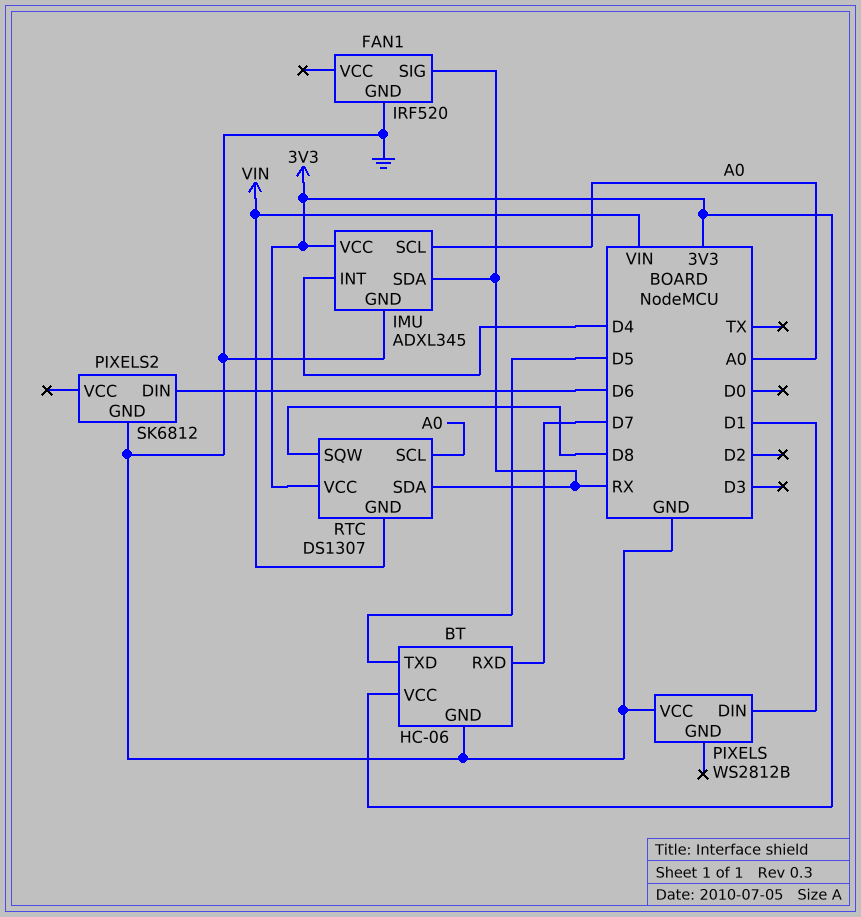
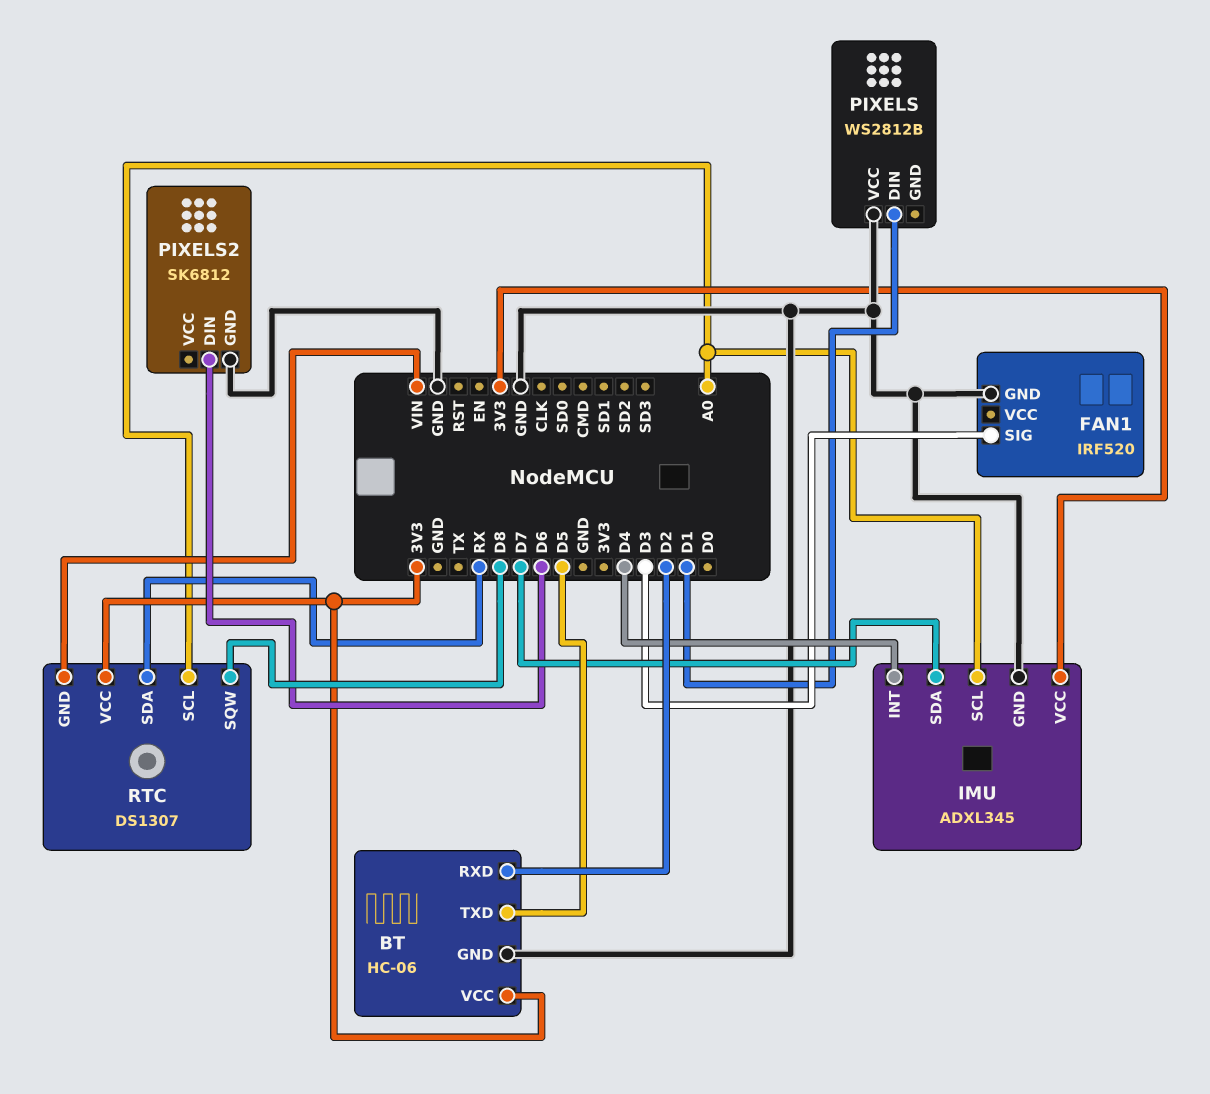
BT pin RXD: D7 -> D2
FAN1 pin SIG: RX -> D3
IMU pin SDA: RX -> D7

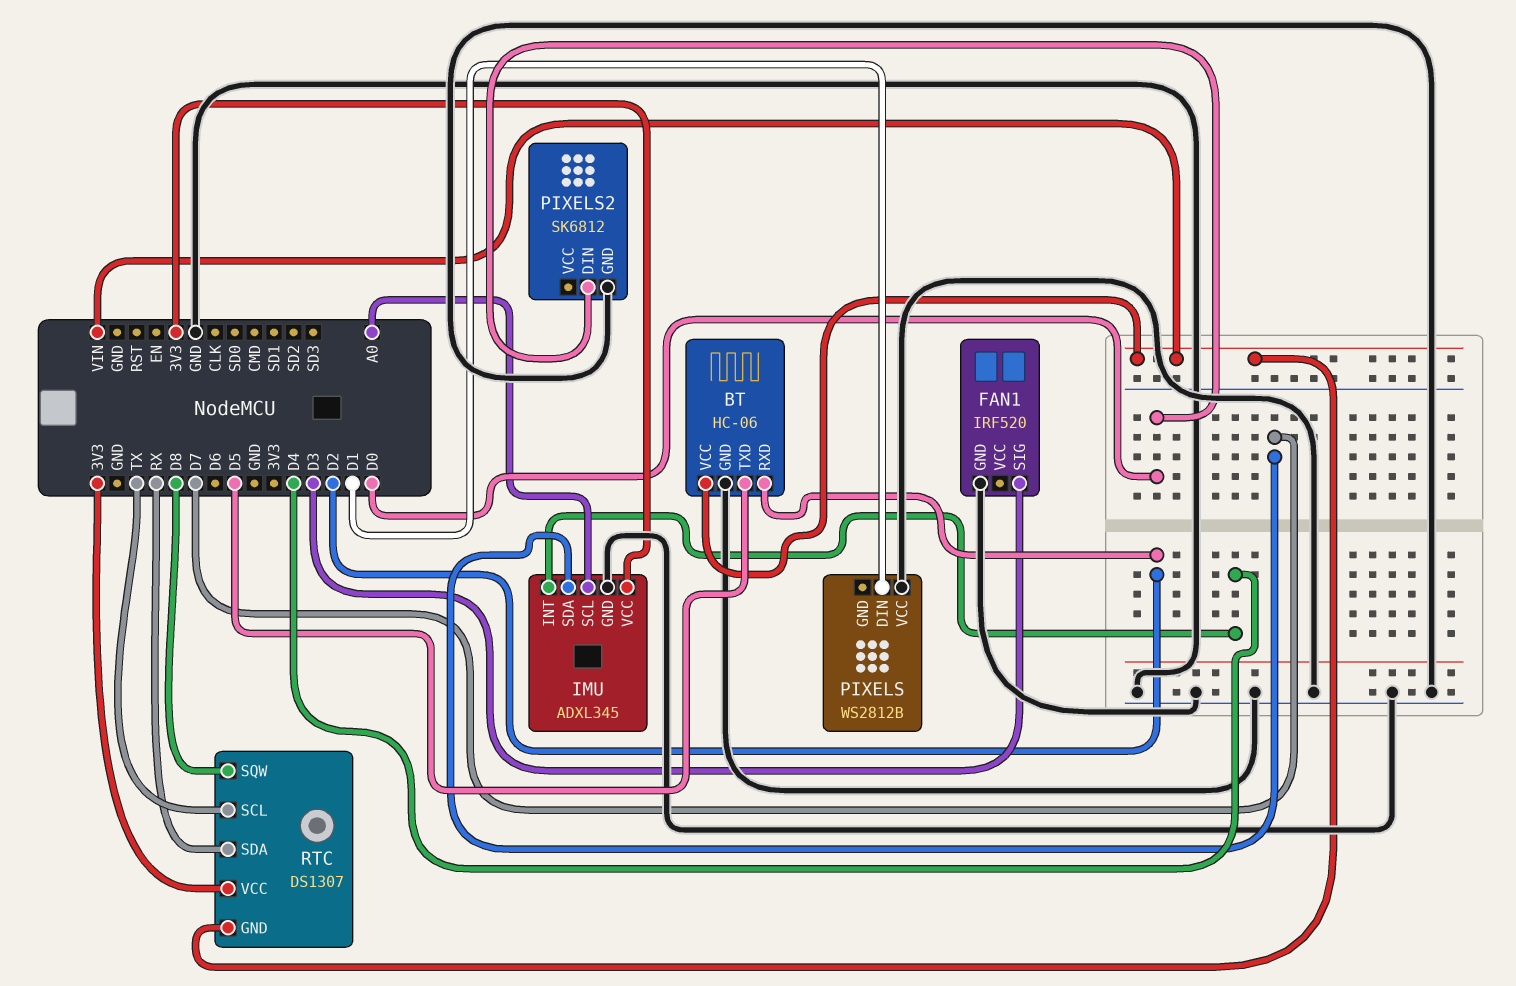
BT pin VCC: 3V3 -> VIN
PIXELS2 pin DIN: D6 -> D0
RTC pin SCL: A0 -> TX

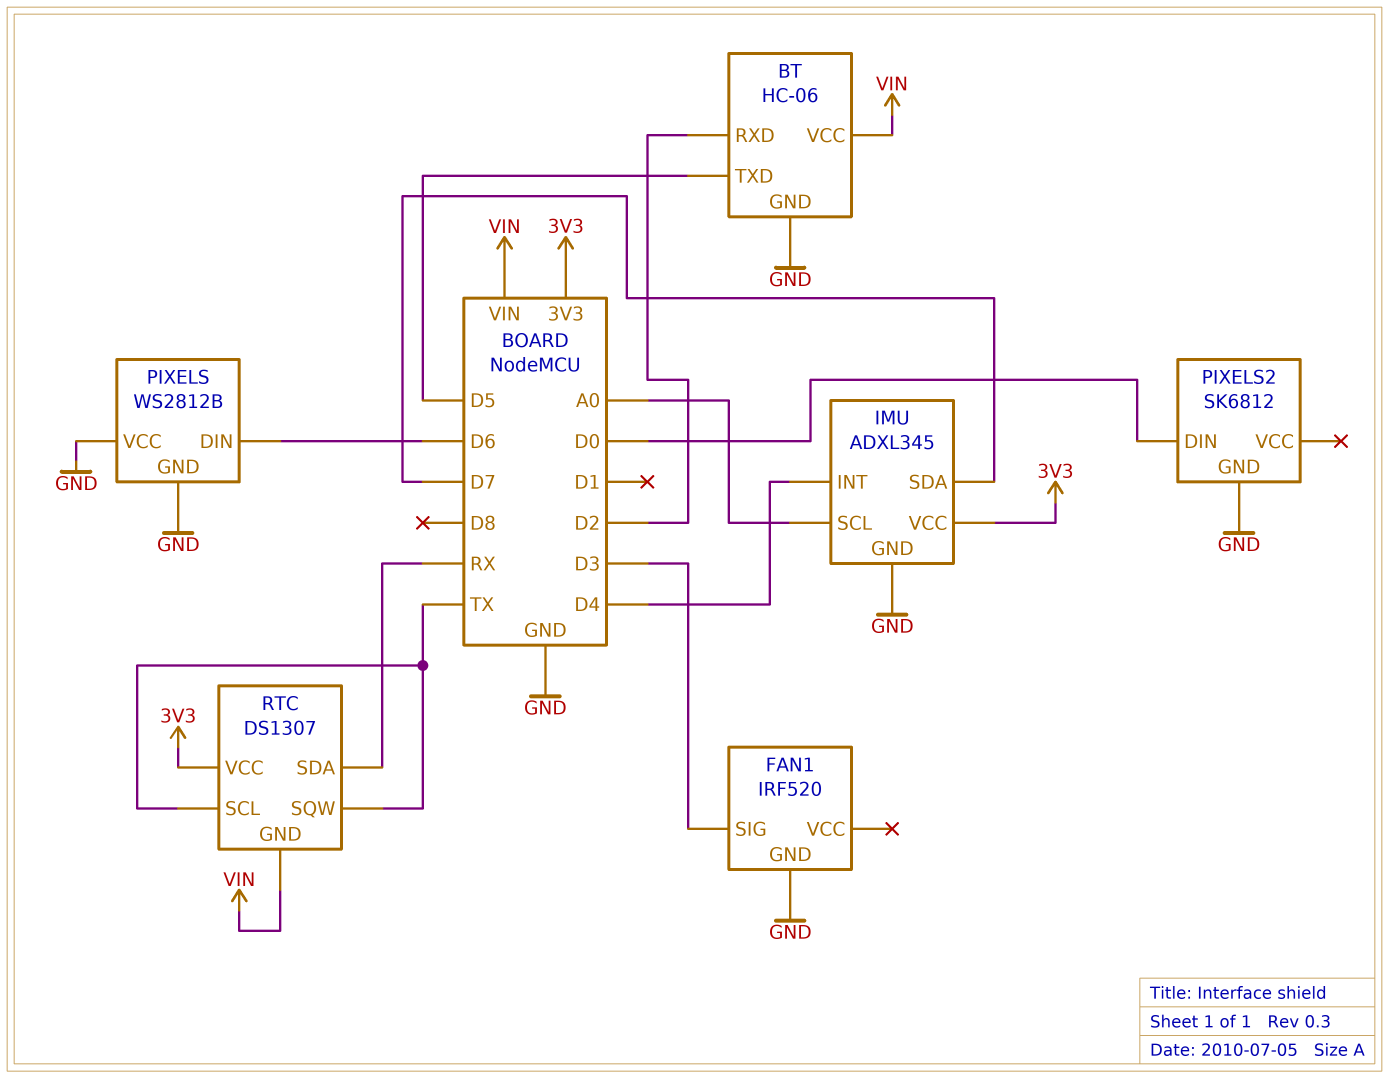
PIXELS pin DIN: D1 -> D6
PIXELS pin GND: none -> GND
RTC pin SQW: D8 -> TX

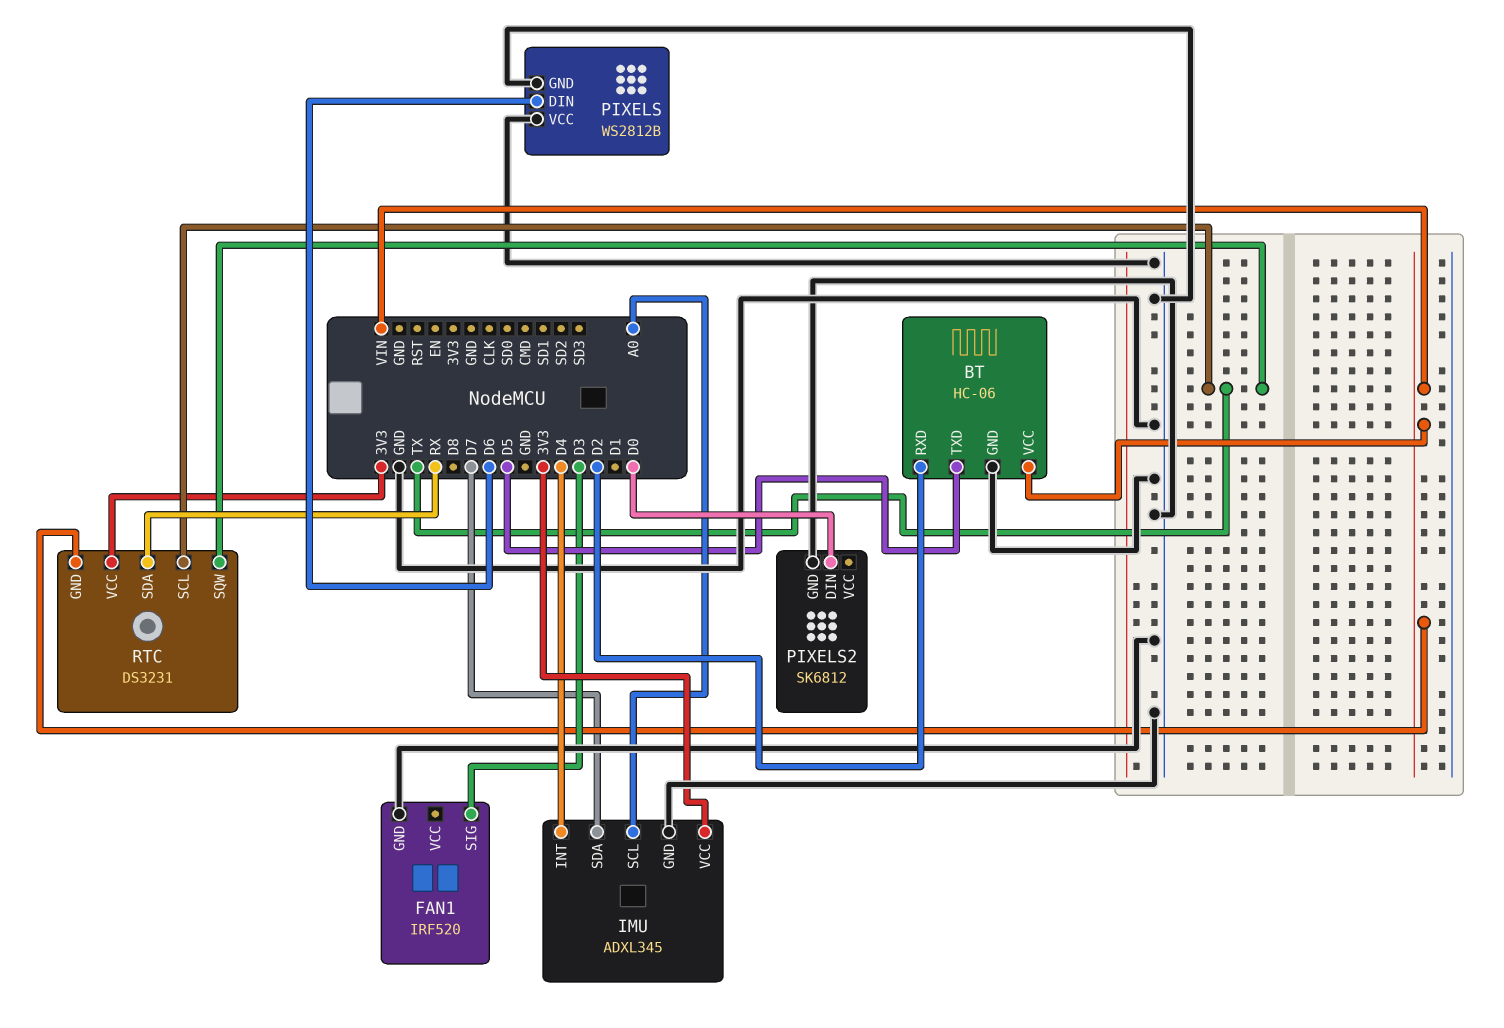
RTC: DS1307 -> DS3231

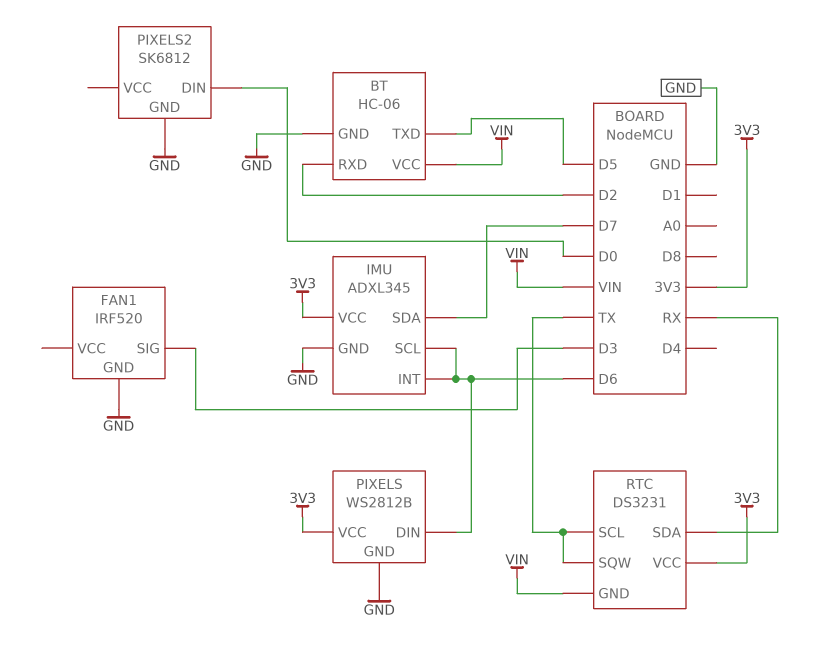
IMU pin INT: D4 -> D6
IMU pin SCL: A0 -> D6
PIXELS pin VCC: GND -> 3V3

